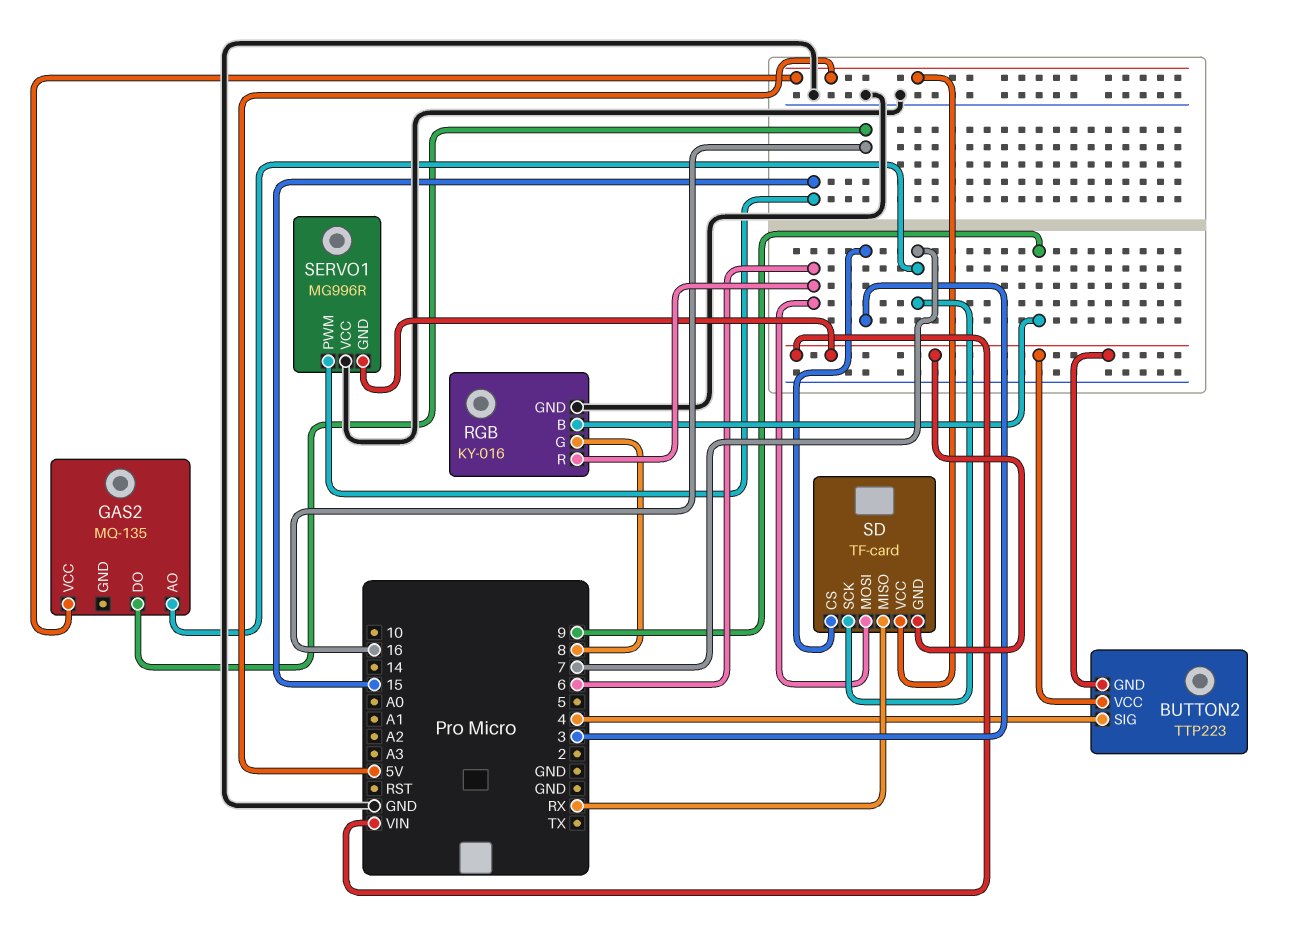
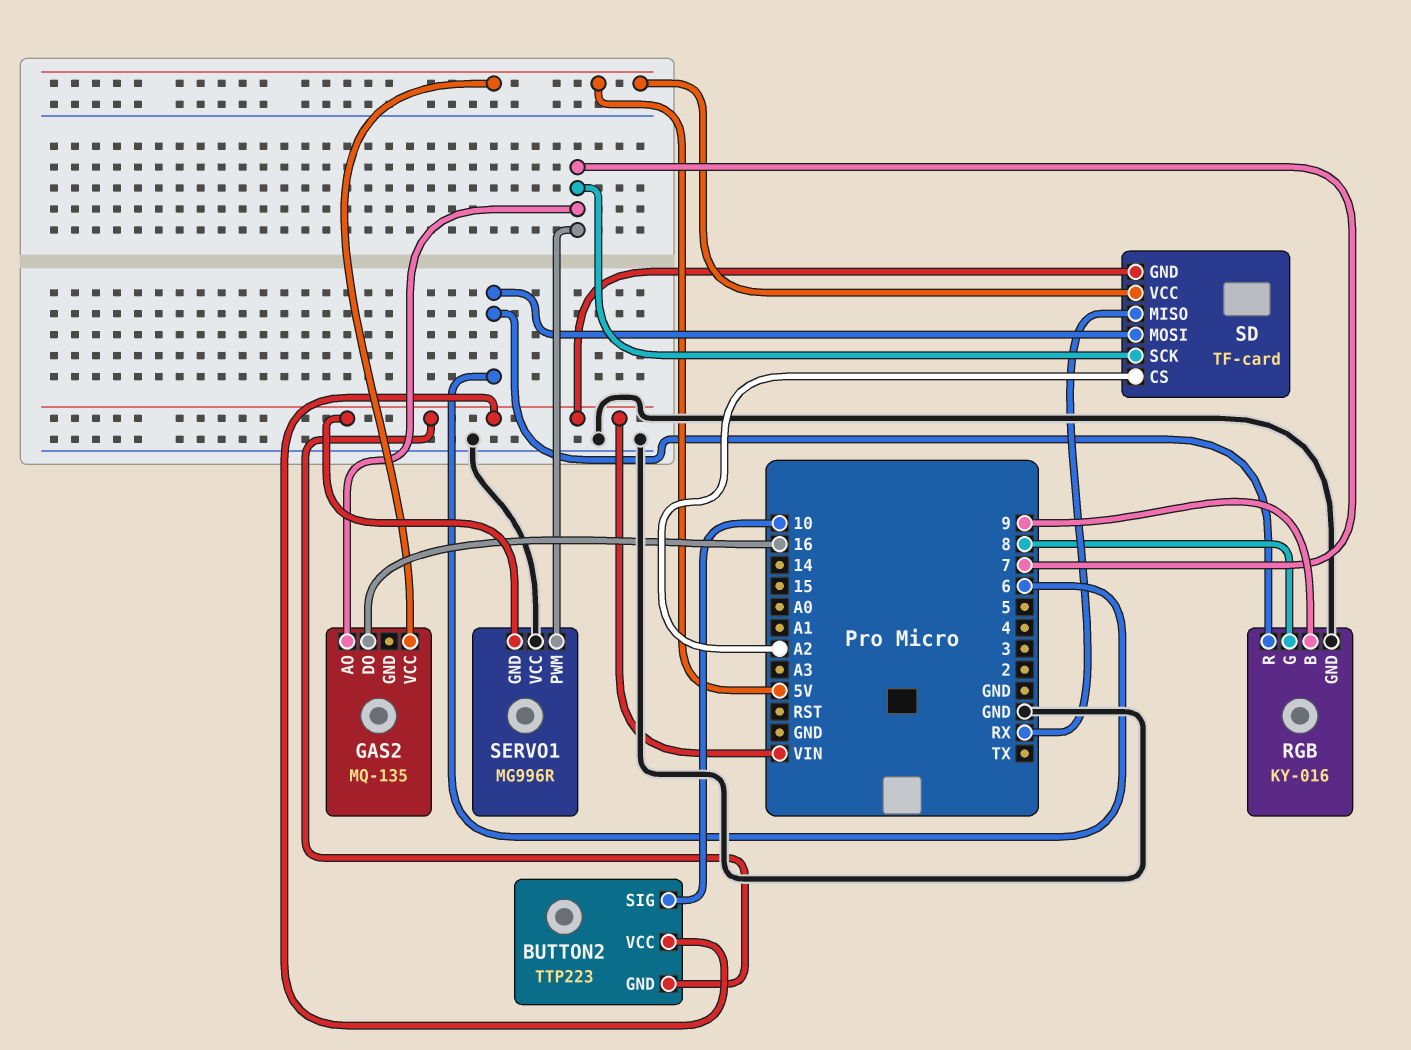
BUTTON2 pin SIG: 4 -> 10
SD pin CS: 3 -> A2
SERVO1 pin PWM: 15 -> 7

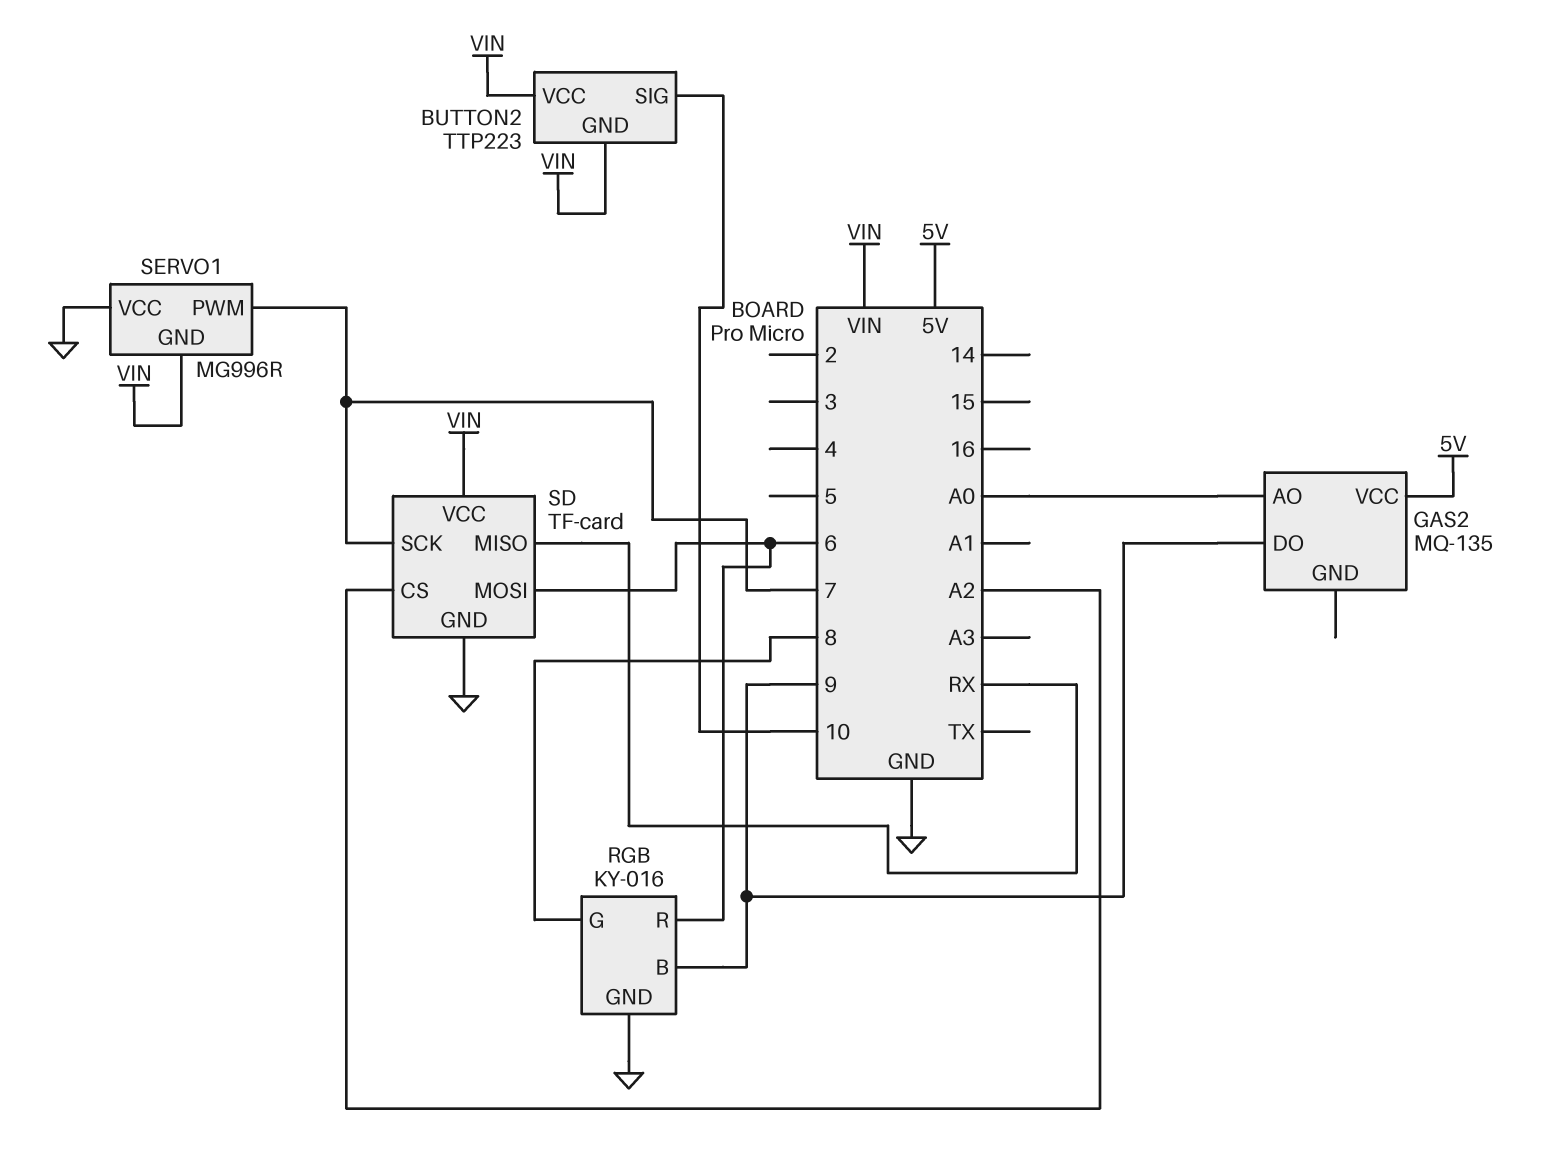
GAS2 pin AO: 7 -> A0
GAS2 pin DO: 16 -> 9
SD pin GND: VIN -> GND
SD pin VCC: 5V -> VIN

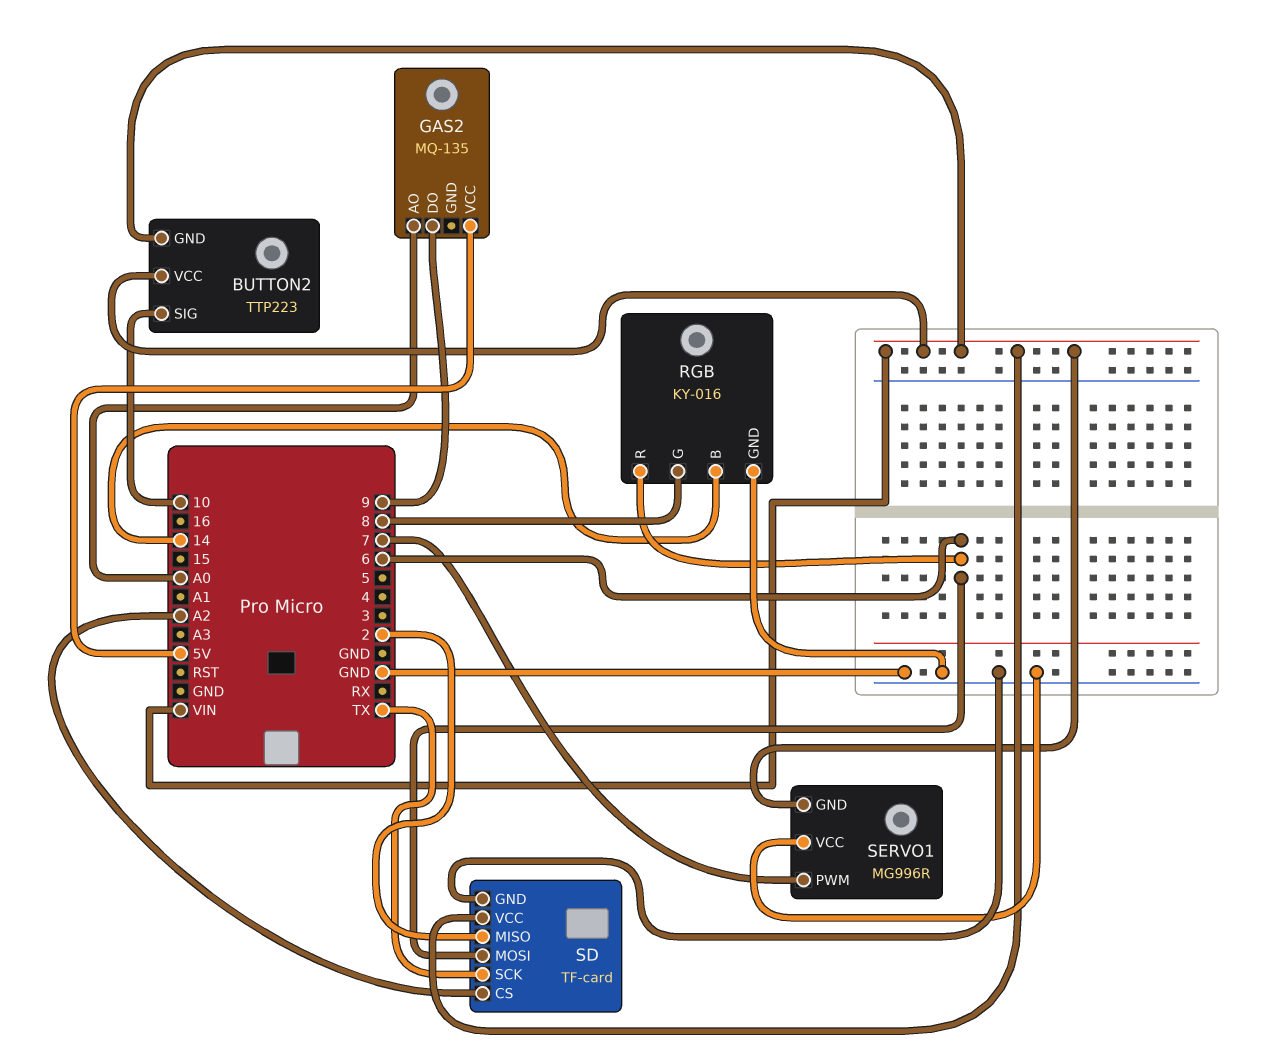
RGB pin B: 9 -> 14
SD pin MISO: RX -> 2
SD pin SCK: 7 -> TX

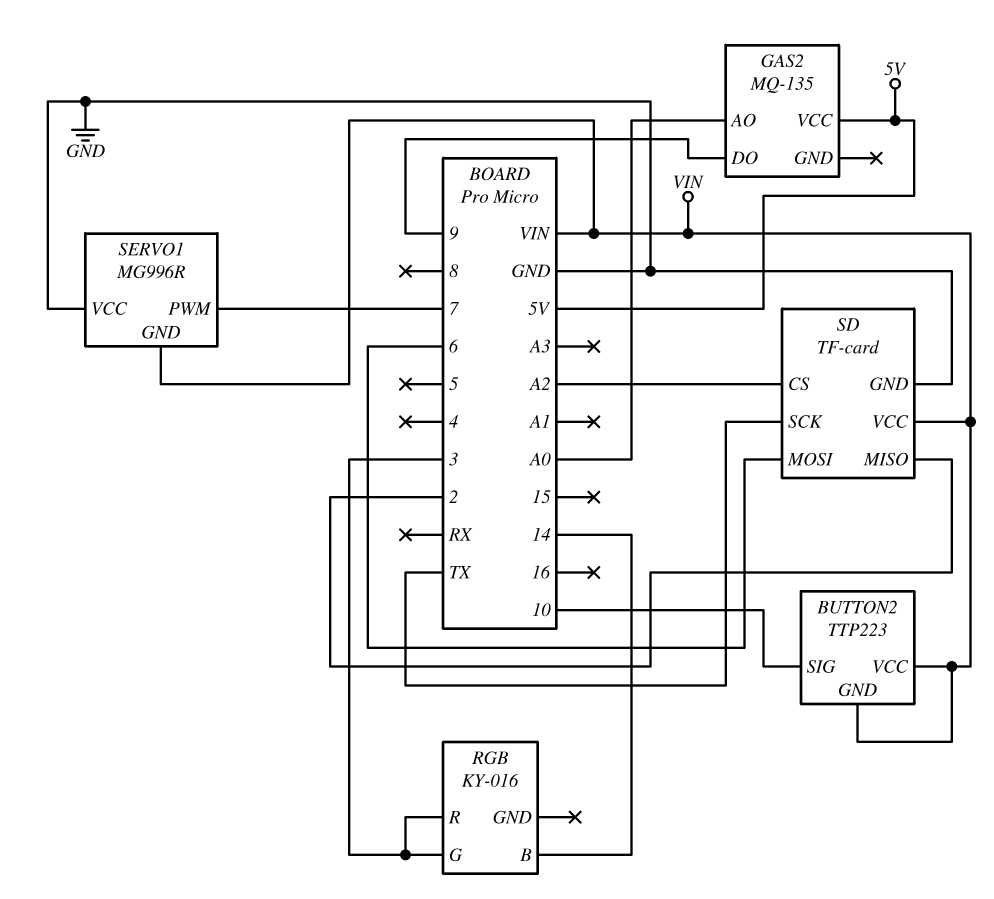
RGB pin G: 8 -> 3
RGB pin GND: GND -> none
RGB pin R: 6 -> 3

